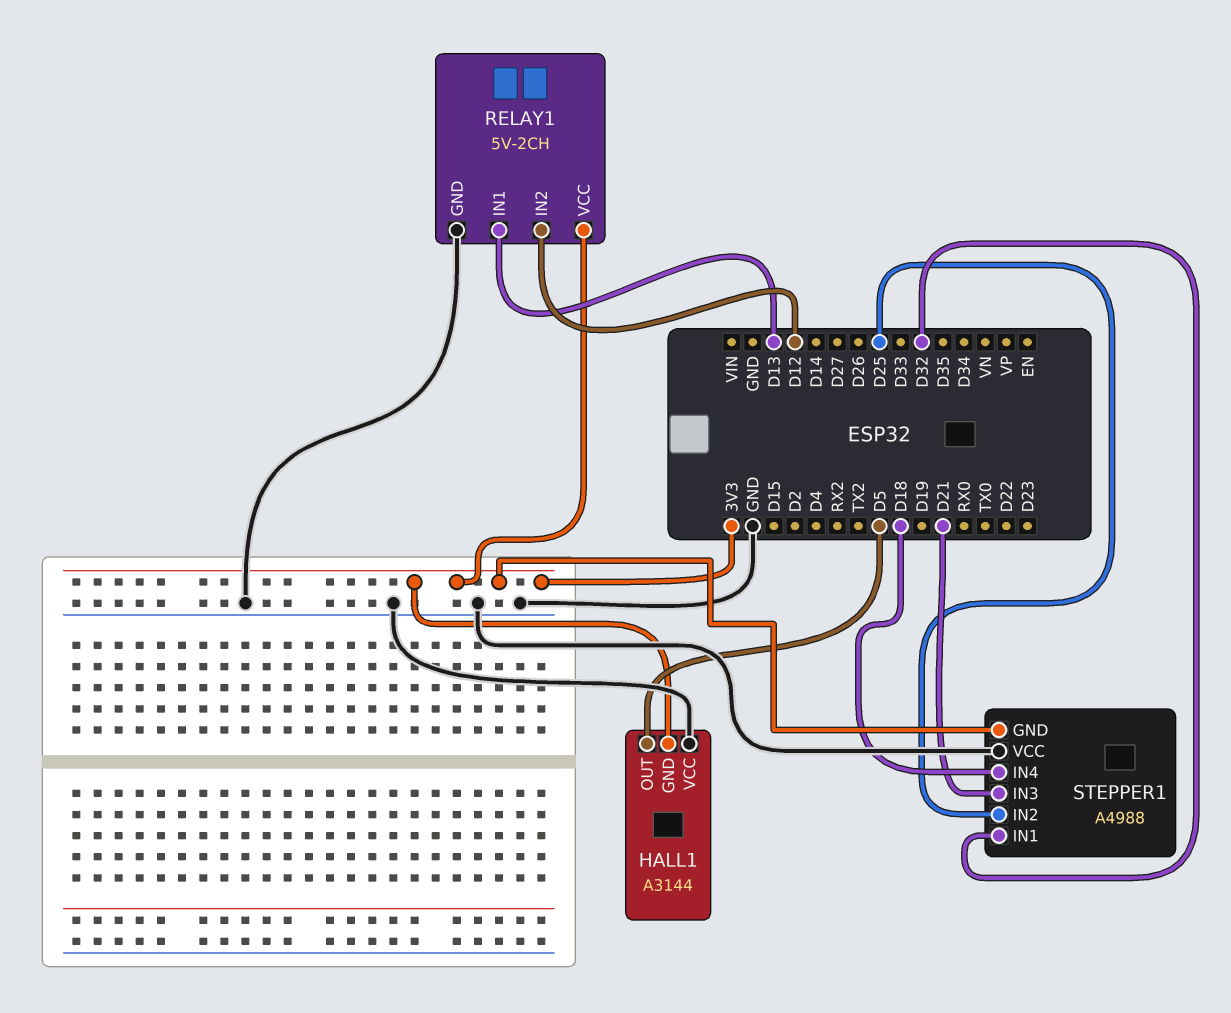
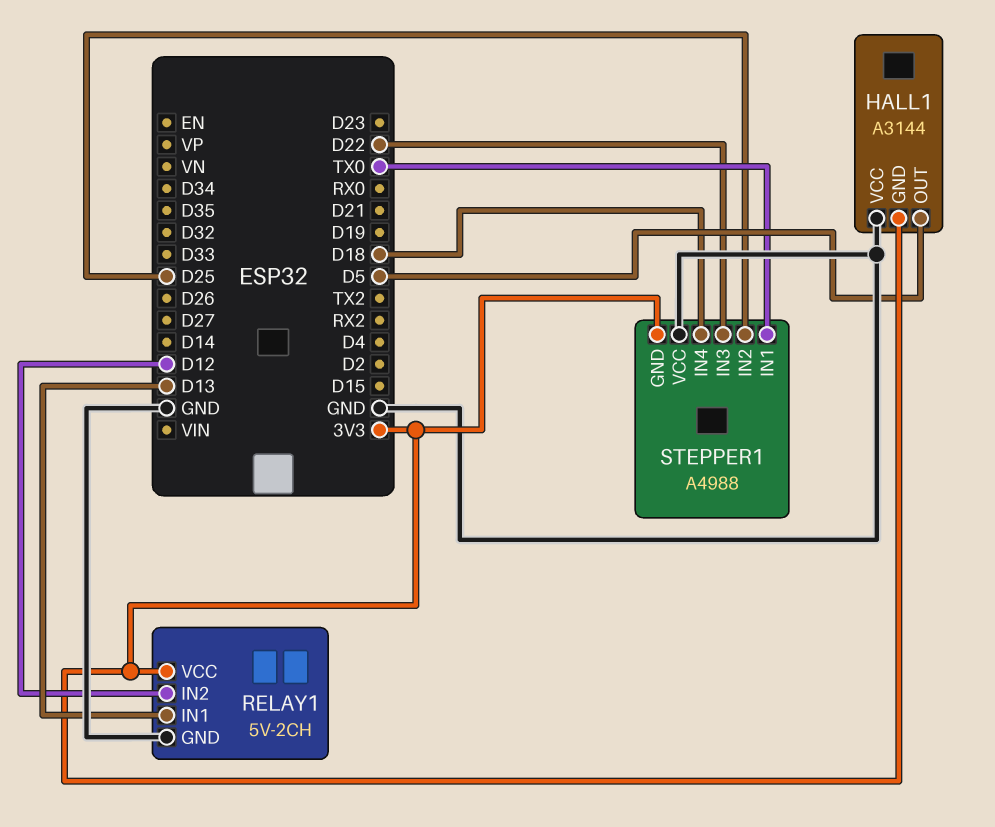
STEPPER1 pin IN1: D32 -> TX0
STEPPER1 pin IN3: D21 -> D22

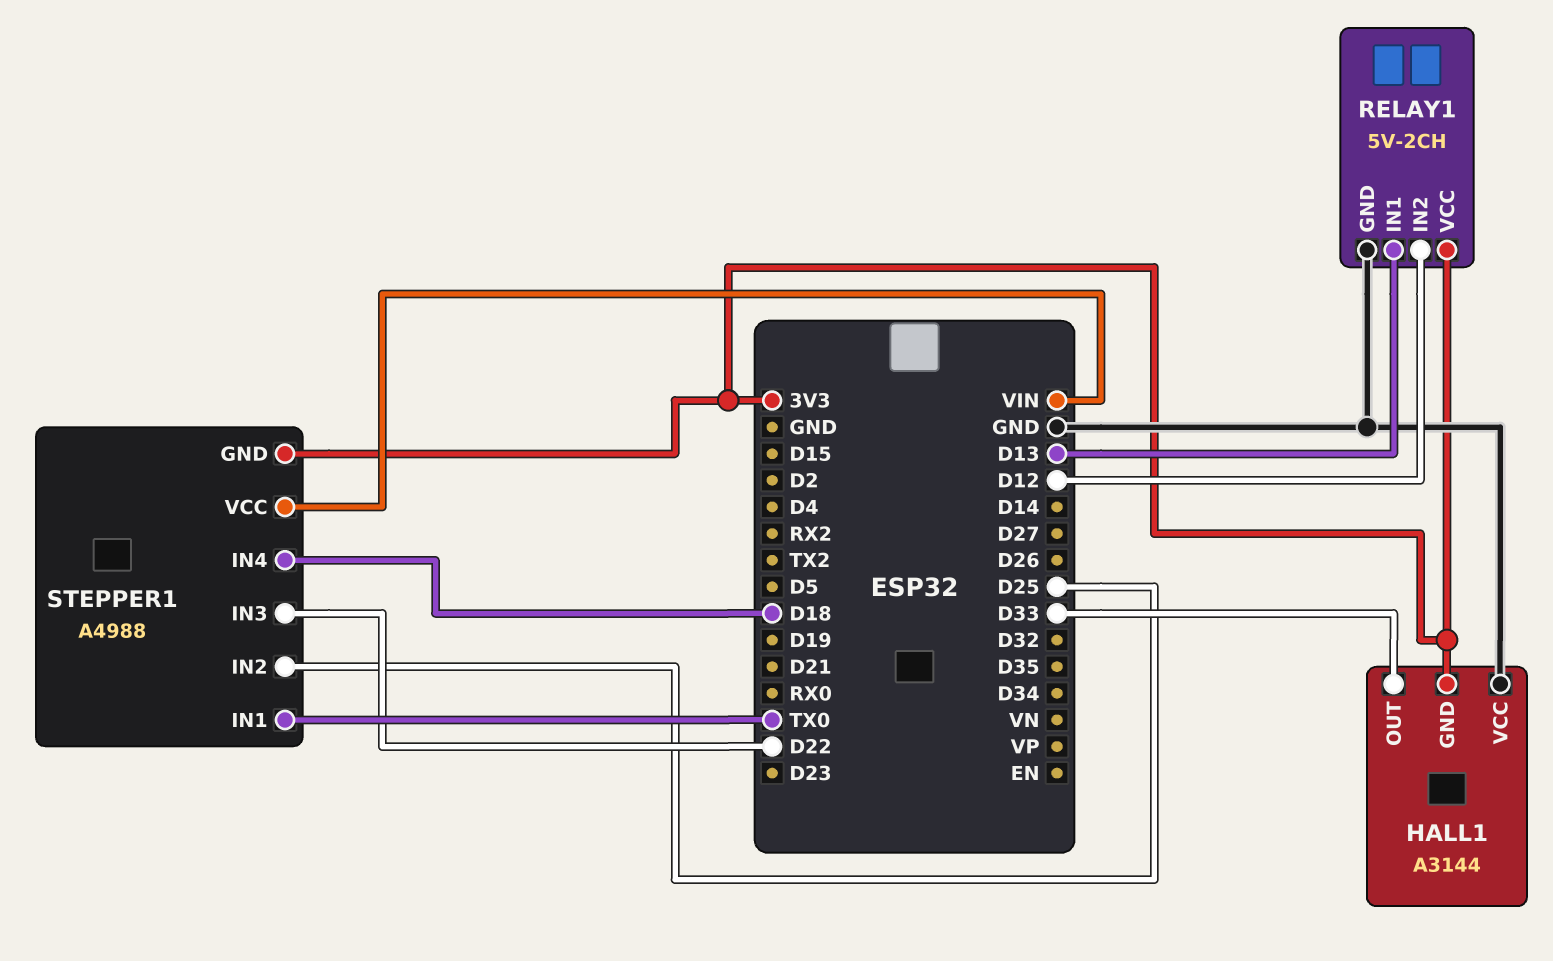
HALL1 pin OUT: D5 -> D33
STEPPER1 pin VCC: GND -> VIN

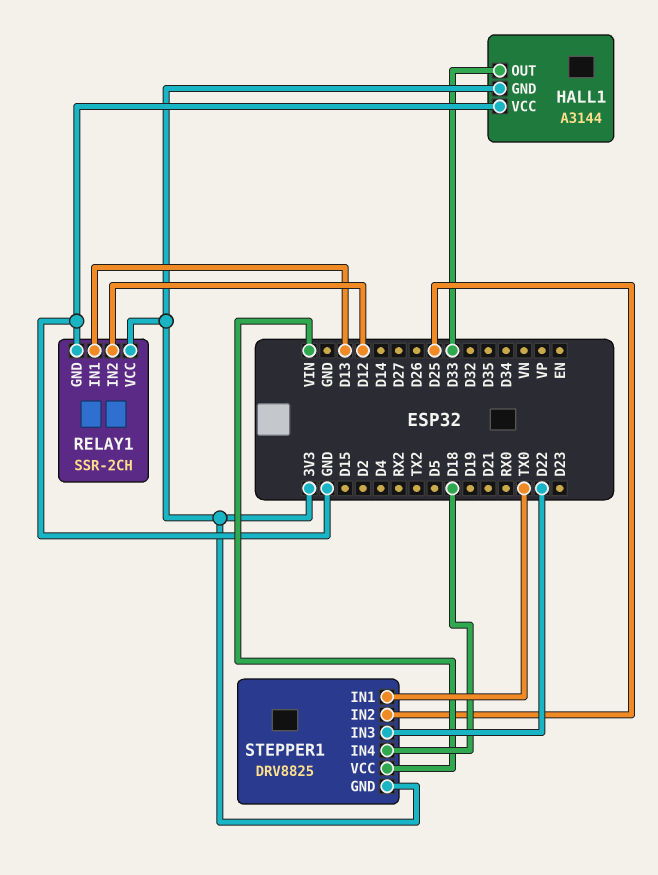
RELAY1: 5V-2CH -> SSR-2CH
STEPPER1: A4988 -> DRV8825

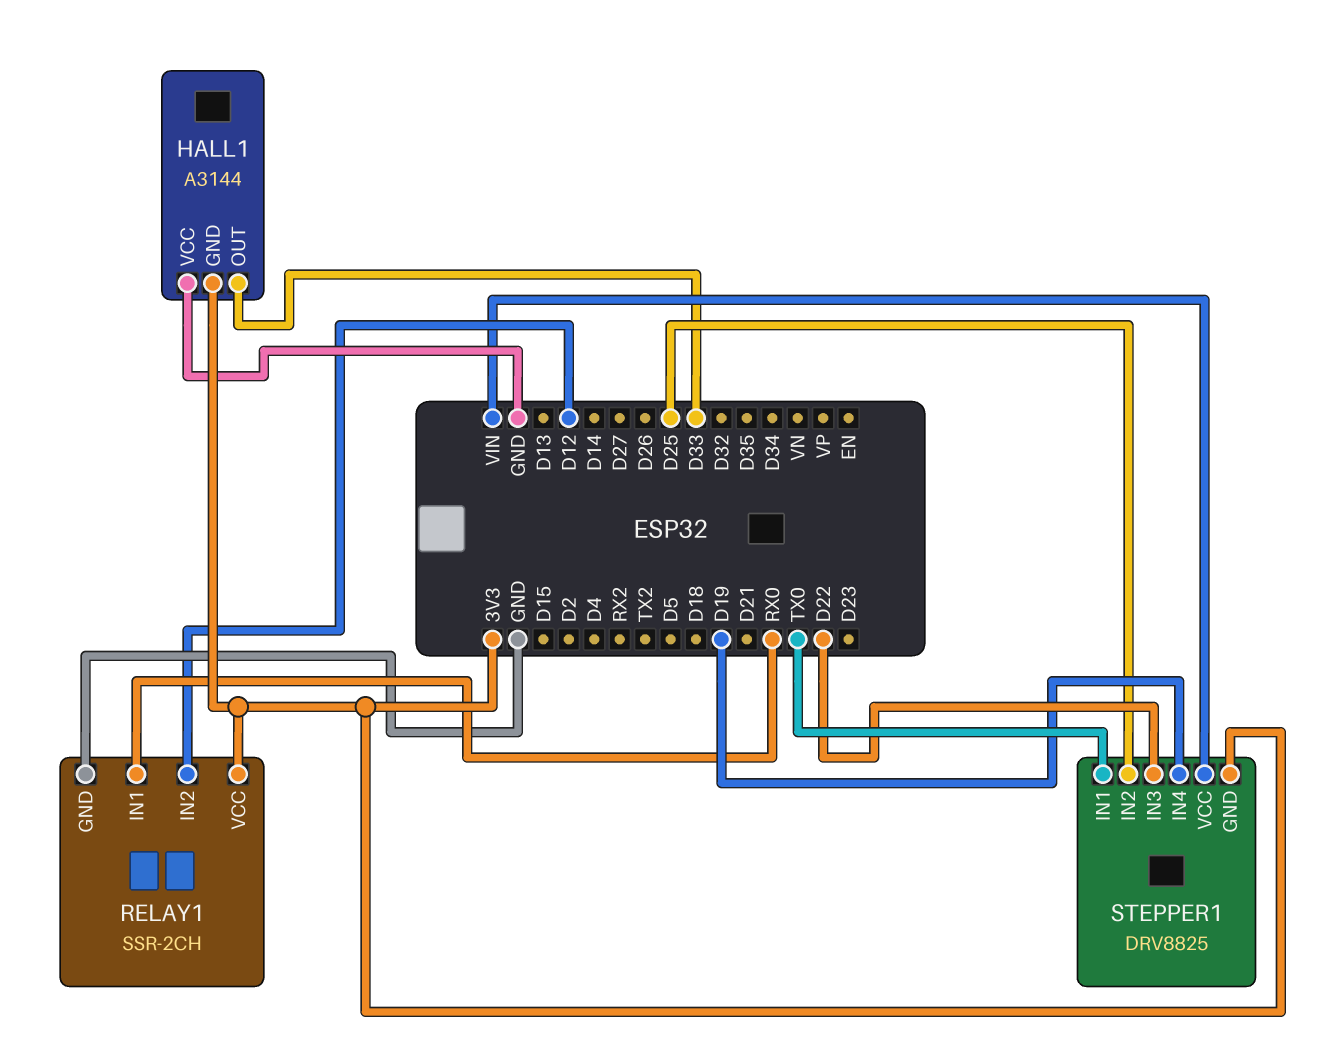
RELAY1 pin IN1: D13 -> RX0
STEPPER1 pin IN4: D18 -> D19

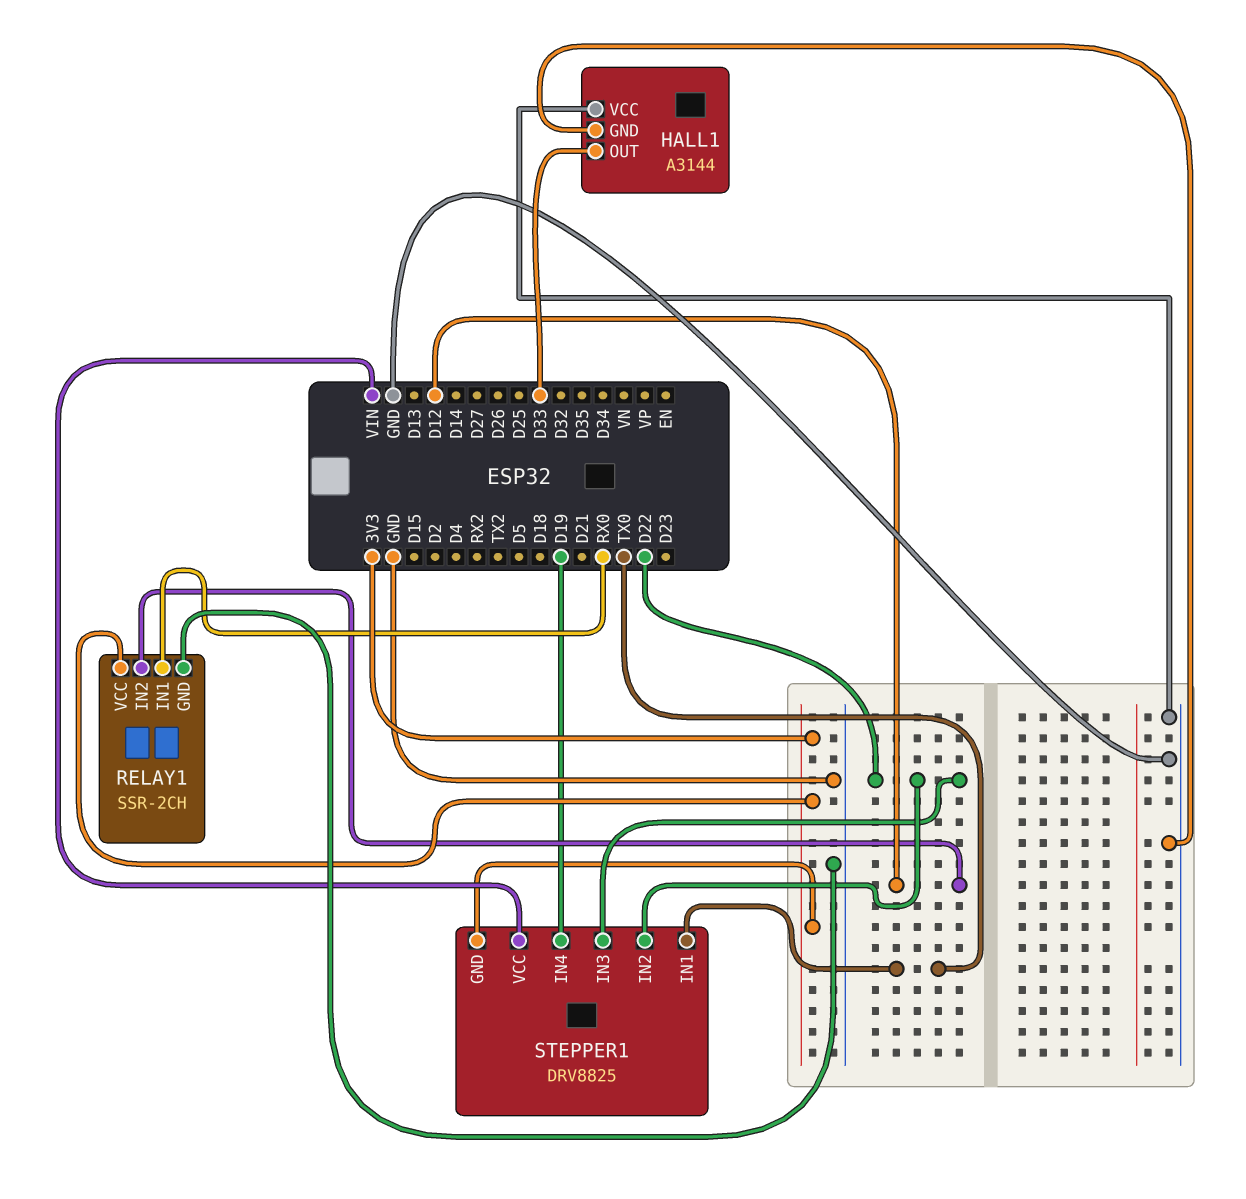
HALL1 pin GND: 3V3 -> GND
STEPPER1 pin IN2: D25 -> D22

